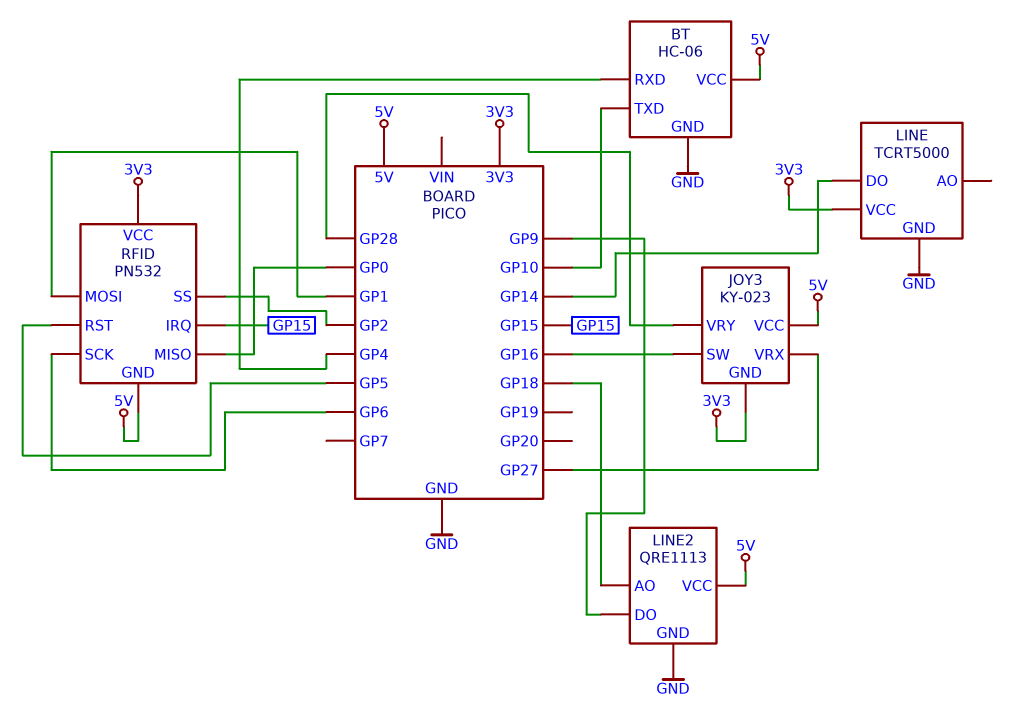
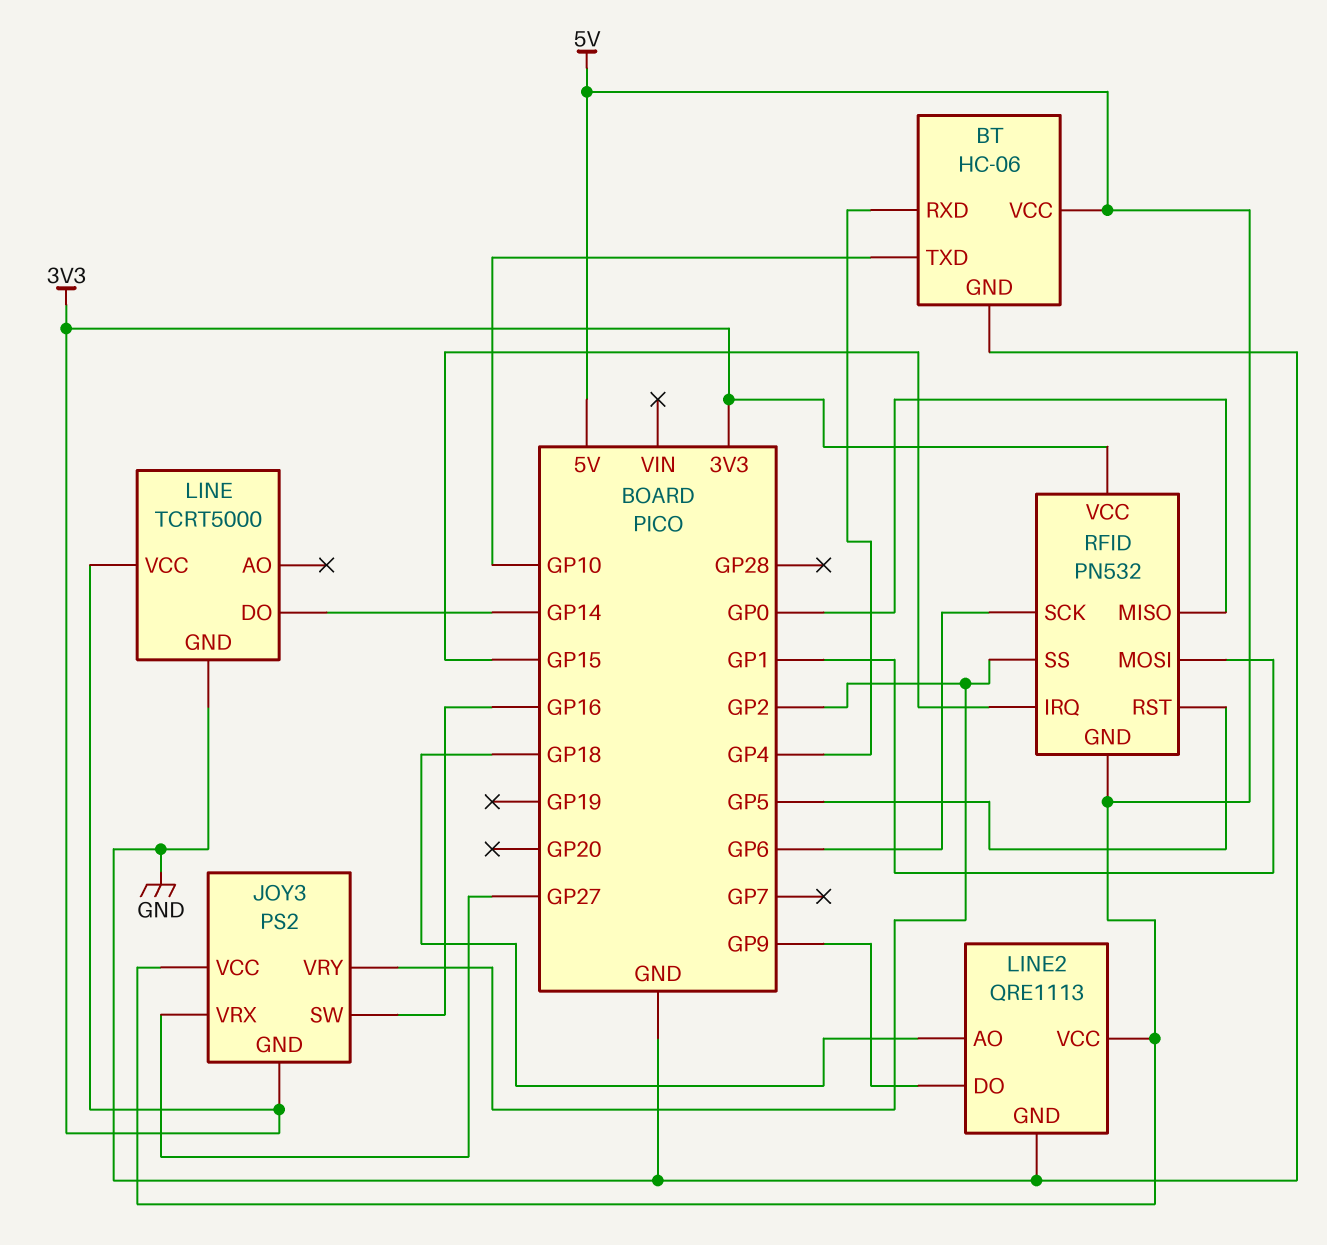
JOY3: KY-023 -> PS2
JOY3 pin VRY: GP28 -> GP2

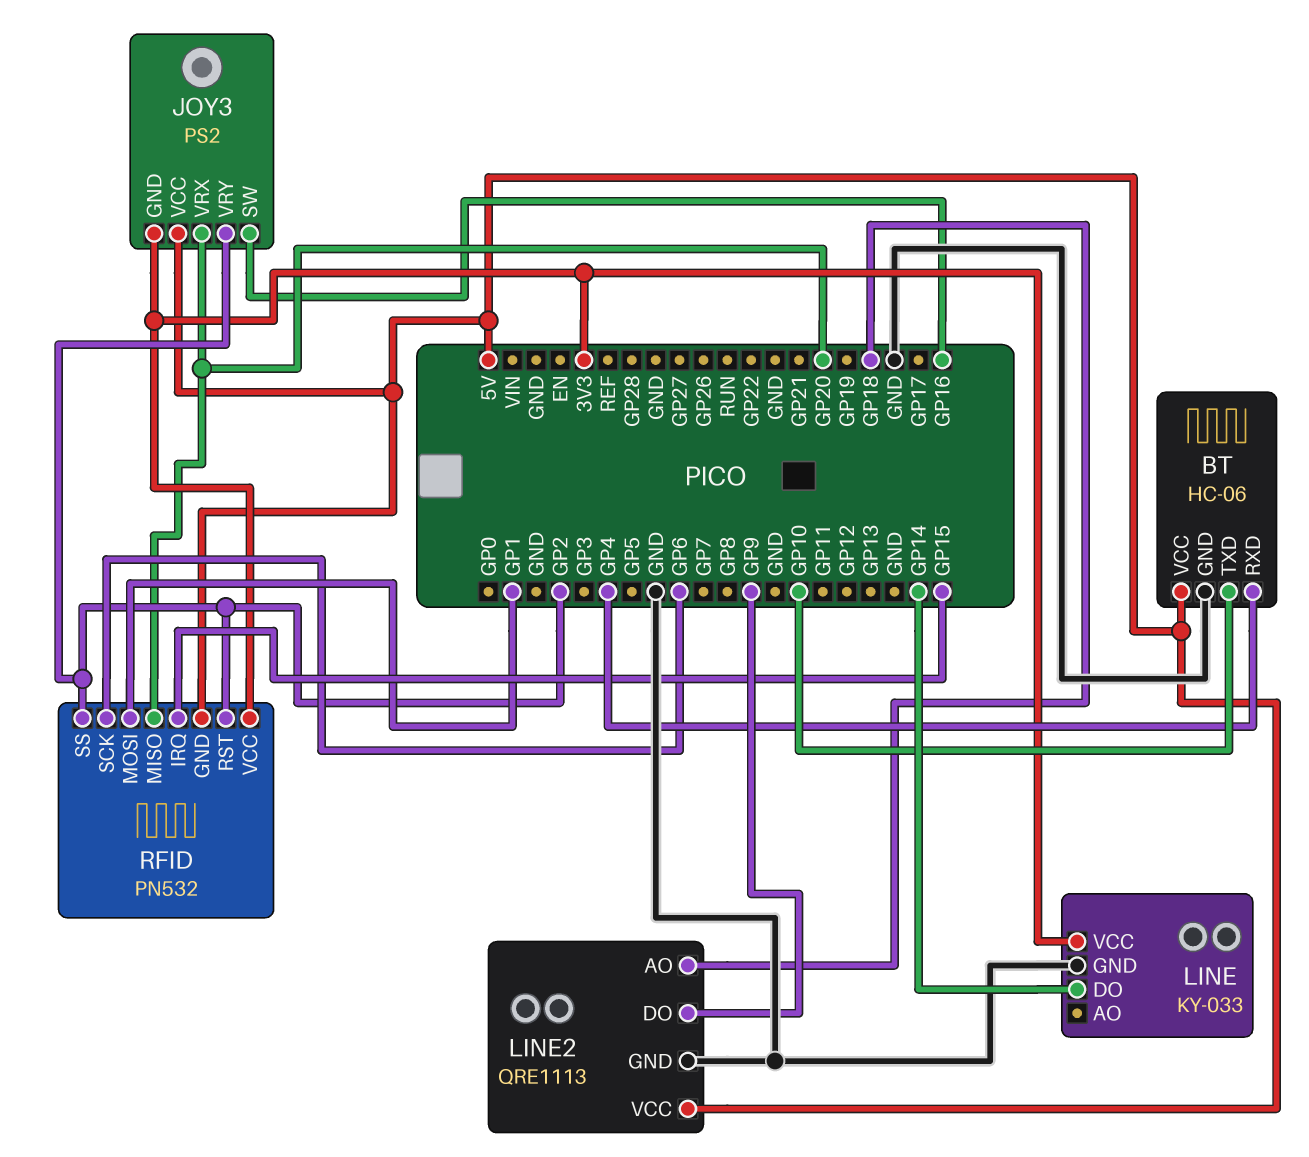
JOY3 pin VRX: GP27 -> GP20
LINE: TCRT5000 -> KY-033
RFID pin MISO: GP0 -> GP20
RFID pin RST: GP5 -> GP2

